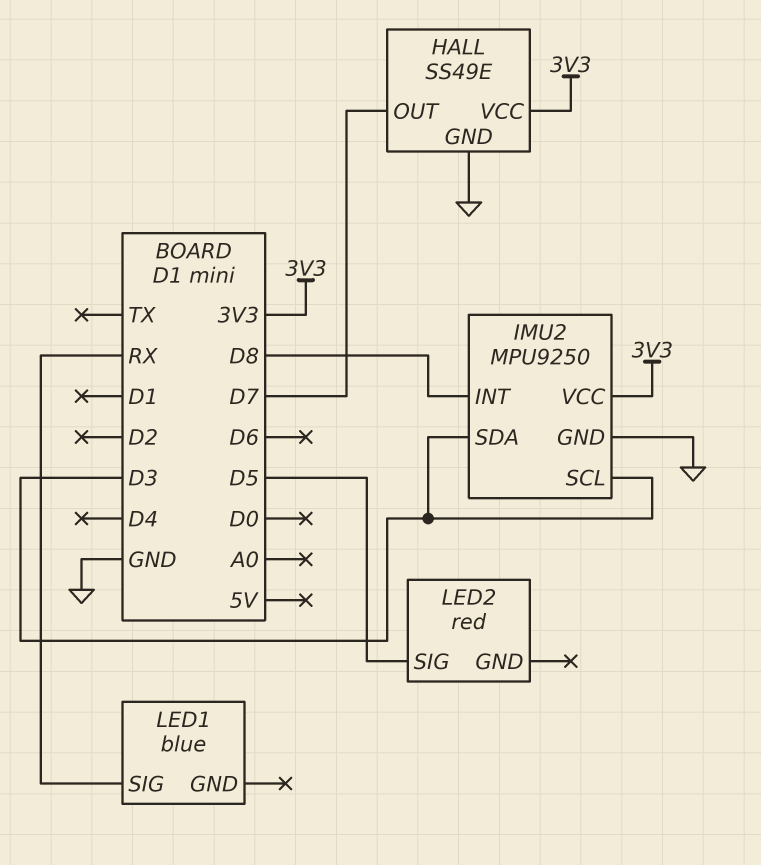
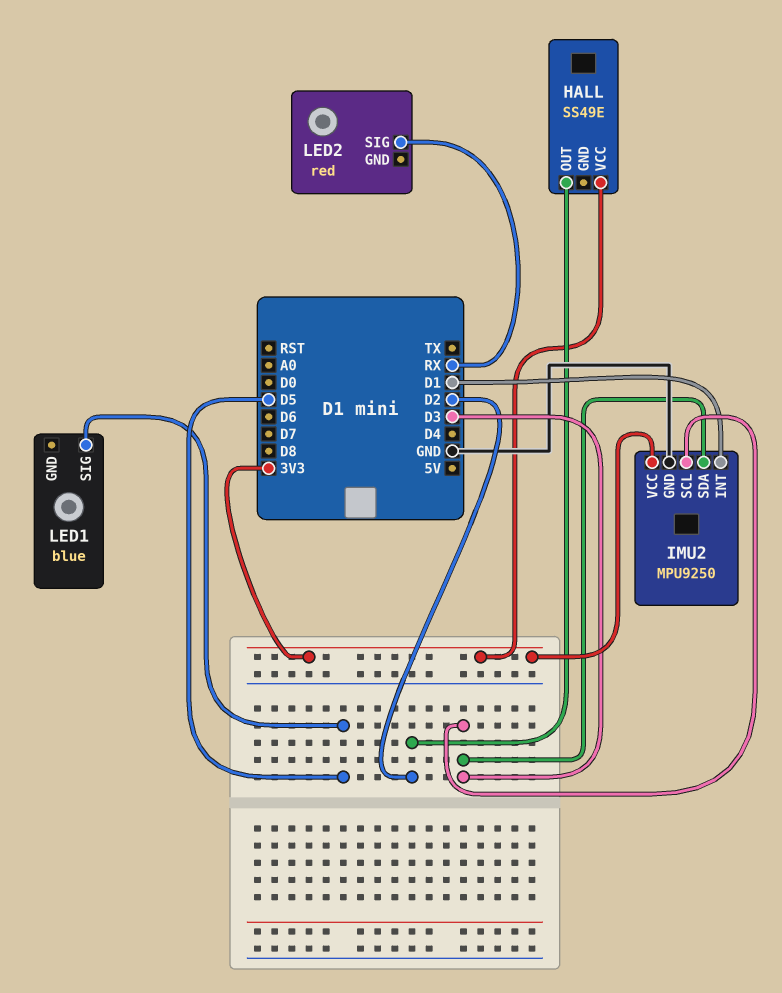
HALL pin GND: GND -> none
HALL pin OUT: D7 -> D2
IMU2 pin INT: D8 -> D1
LED1 pin SIG: RX -> D5
LED2 pin SIG: D5 -> RX

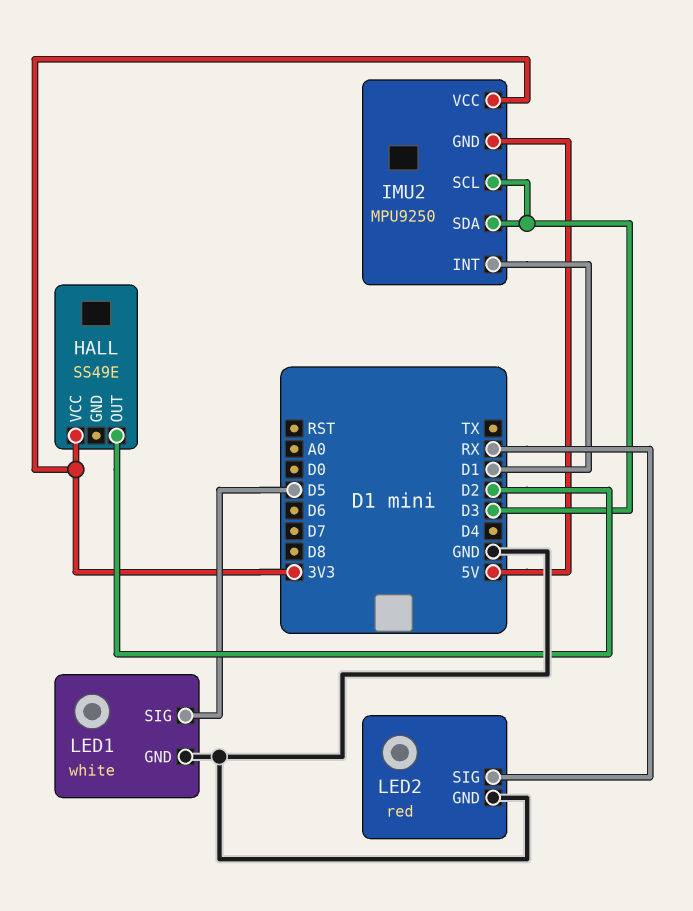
IMU2 pin GND: GND -> 5V
LED1: blue -> white
LED1 pin GND: none -> GND
LED2 pin GND: none -> GND

